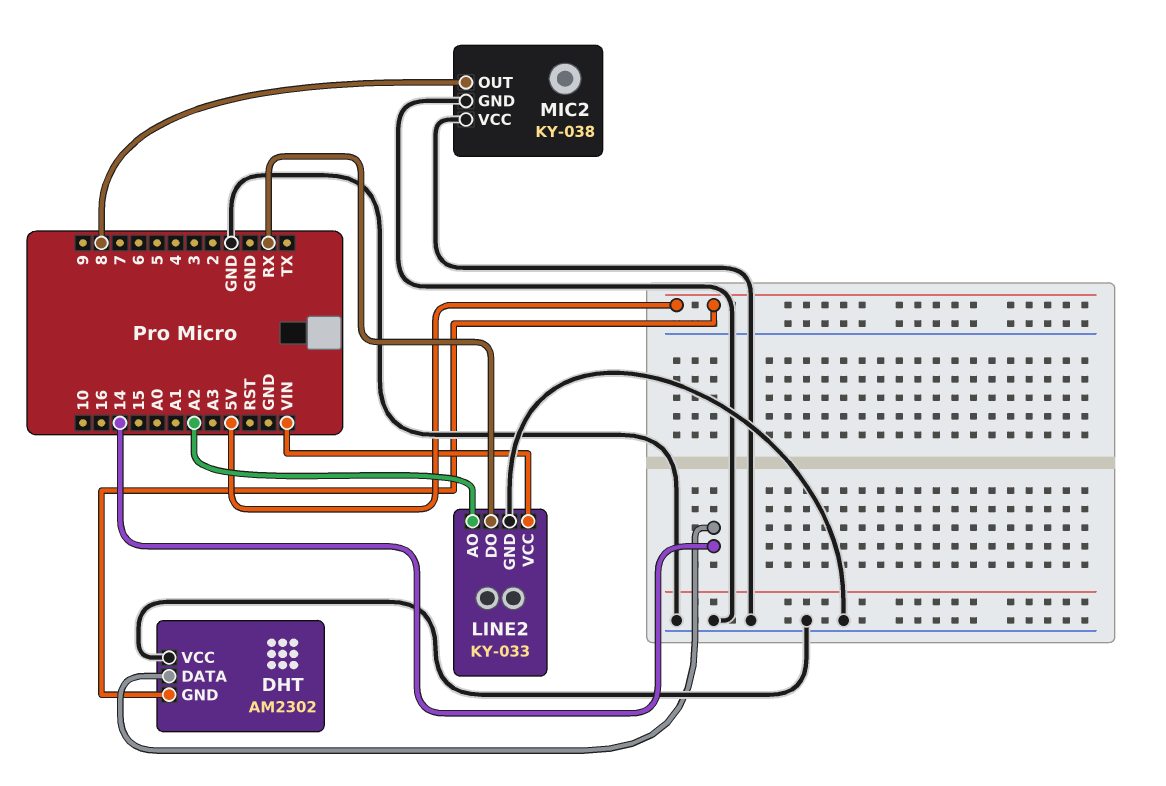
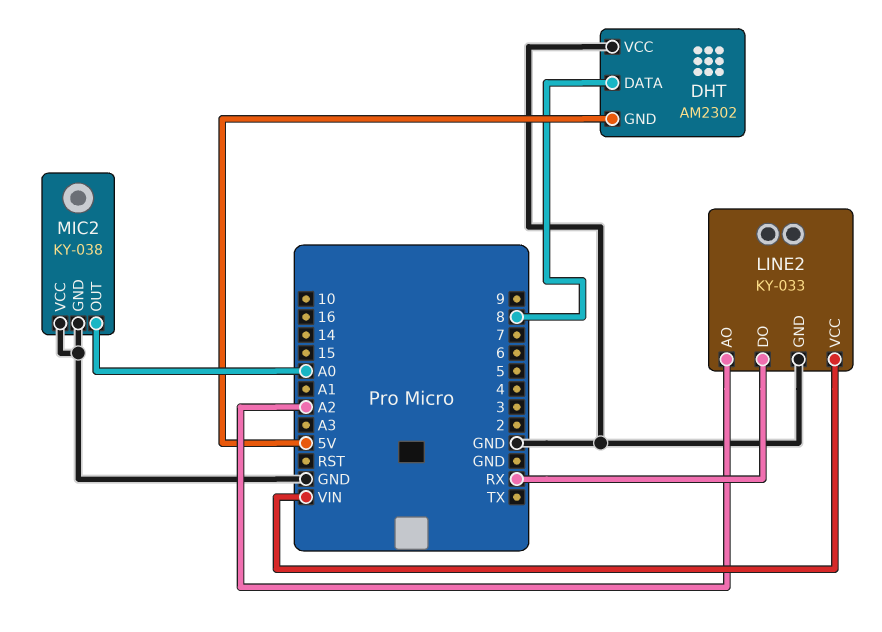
DHT pin DATA: 14 -> 8
MIC2 pin OUT: 8 -> A0

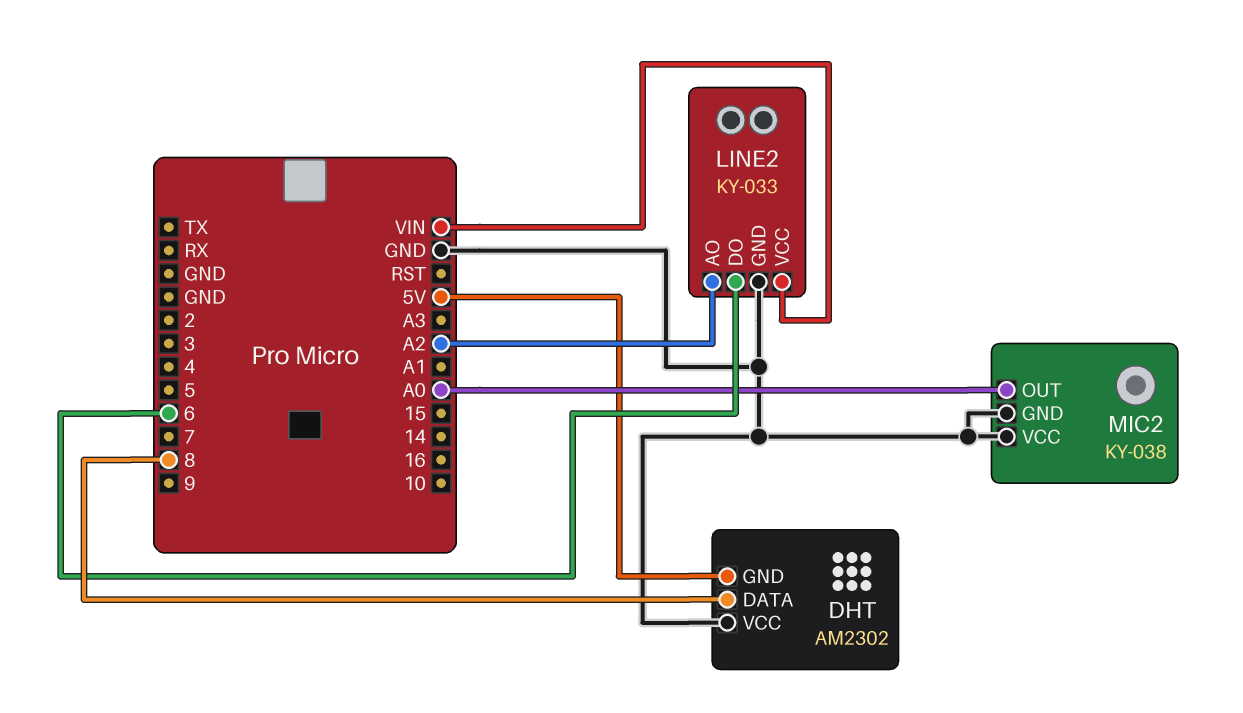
LINE2 pin DO: RX -> 6

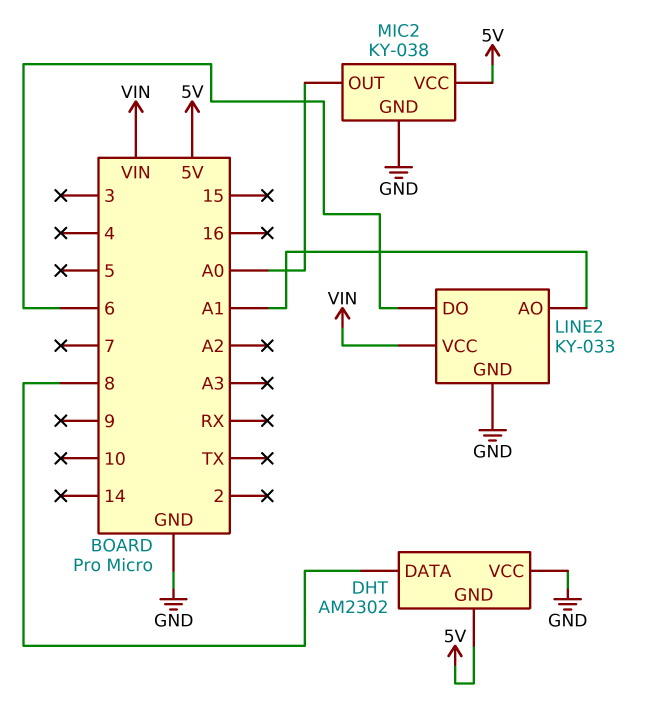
LINE2 pin AO: A2 -> A1
MIC2 pin VCC: GND -> 5V

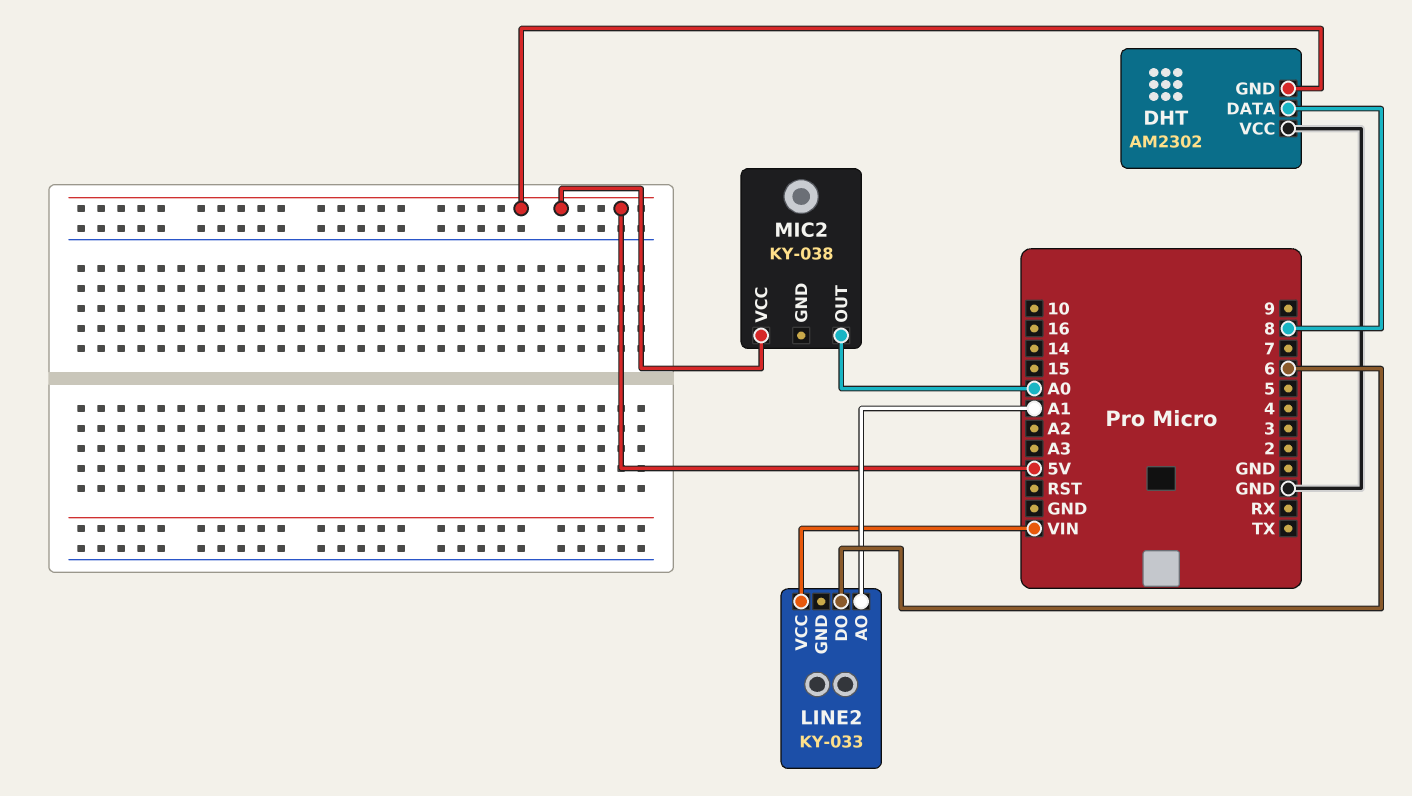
LINE2 pin GND: GND -> none
MIC2 pin GND: GND -> none

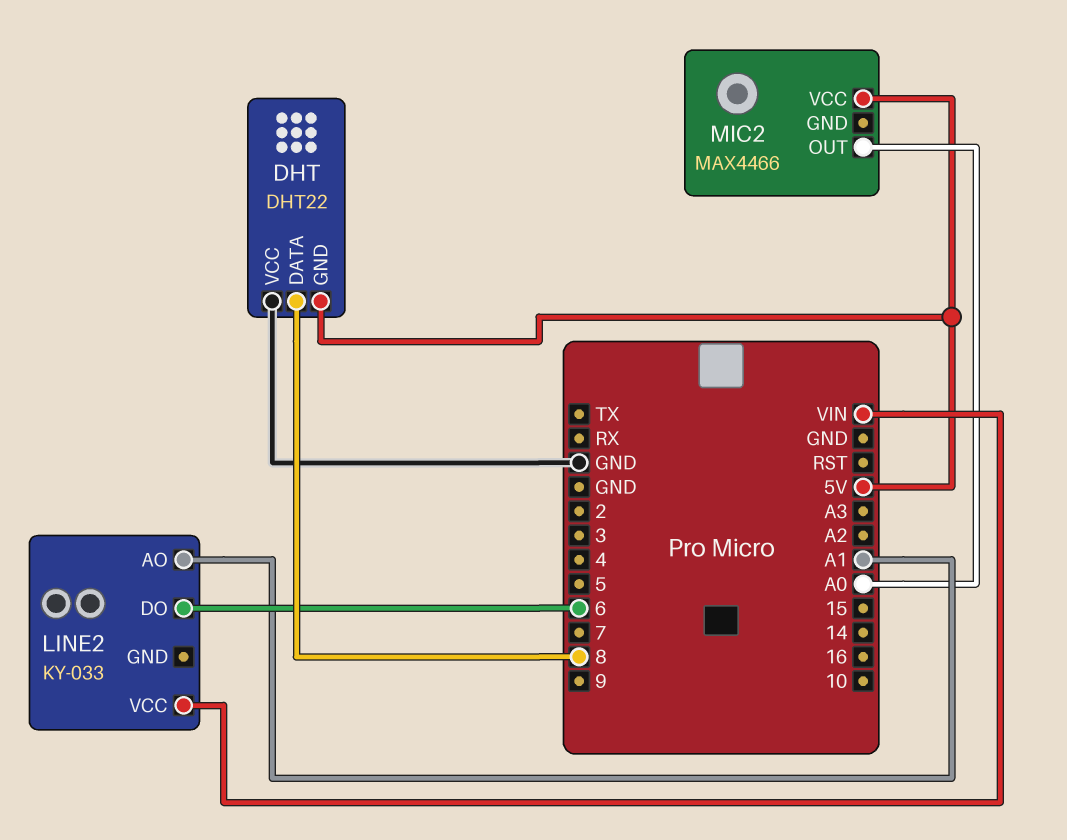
DHT: AM2302 -> DHT22
MIC2: KY-038 -> MAX4466

